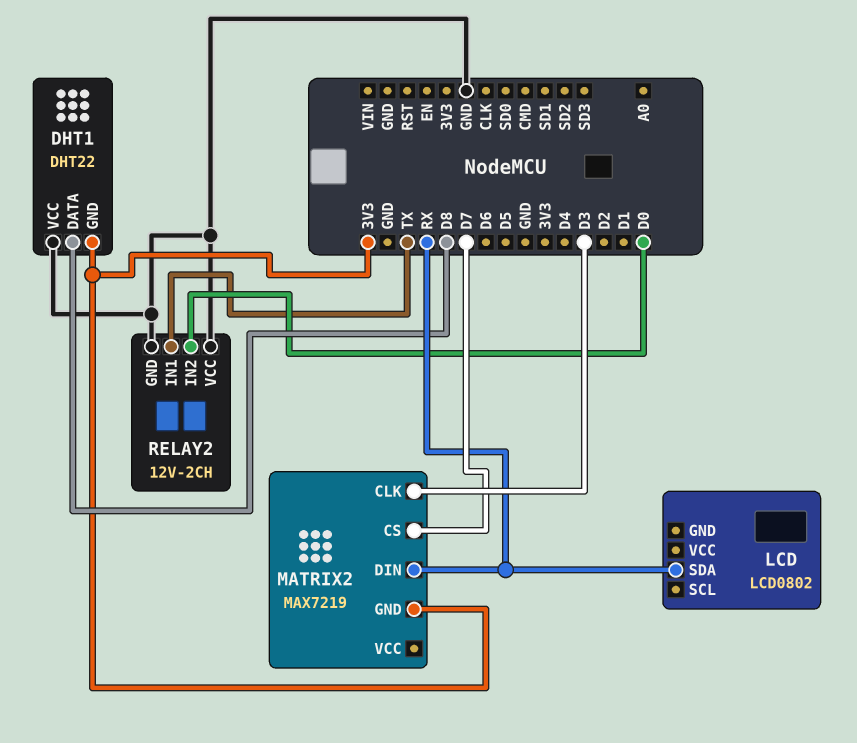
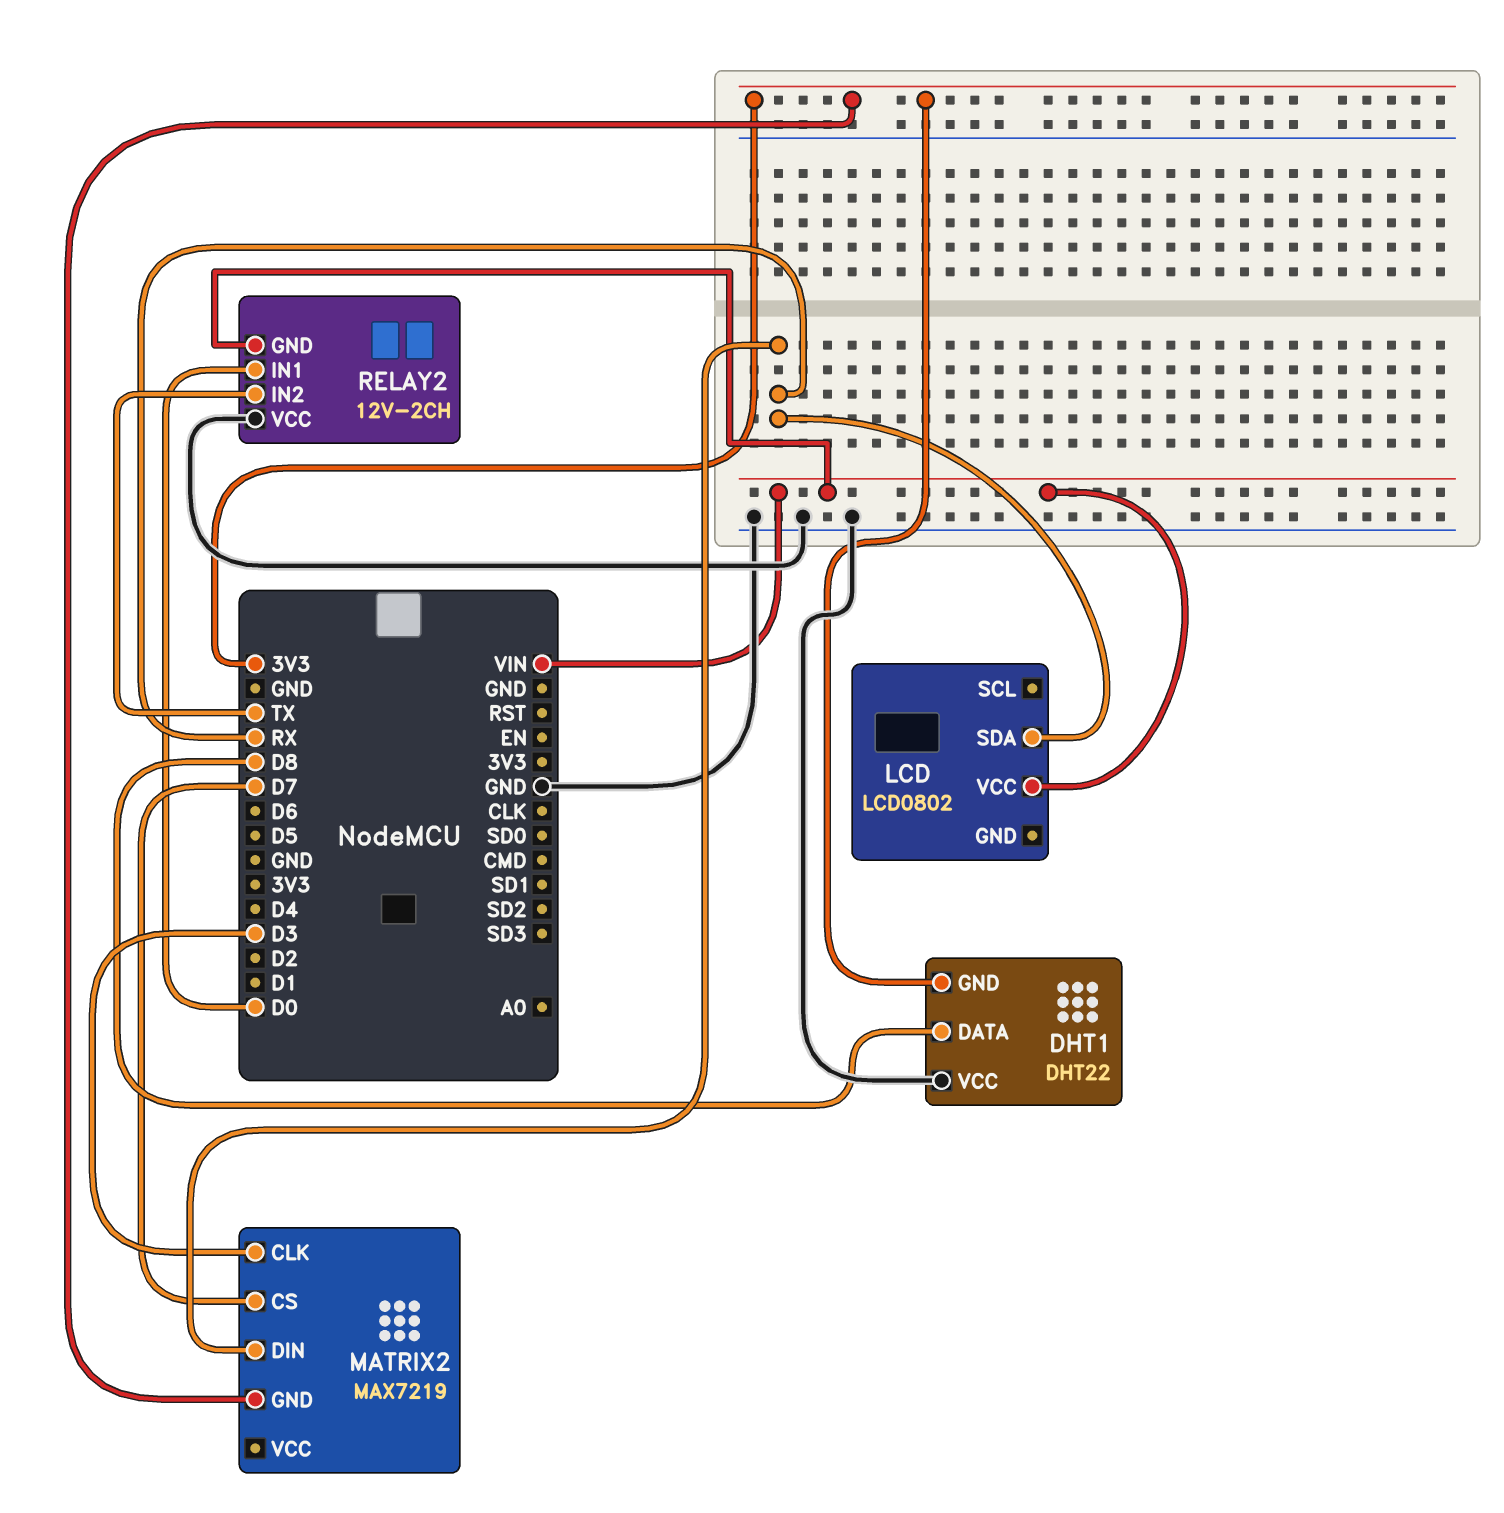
LCD pin VCC: none -> VIN
RELAY2 pin GND: GND -> VIN
RELAY2 pin IN1: TX -> D0
RELAY2 pin IN2: D0 -> TX

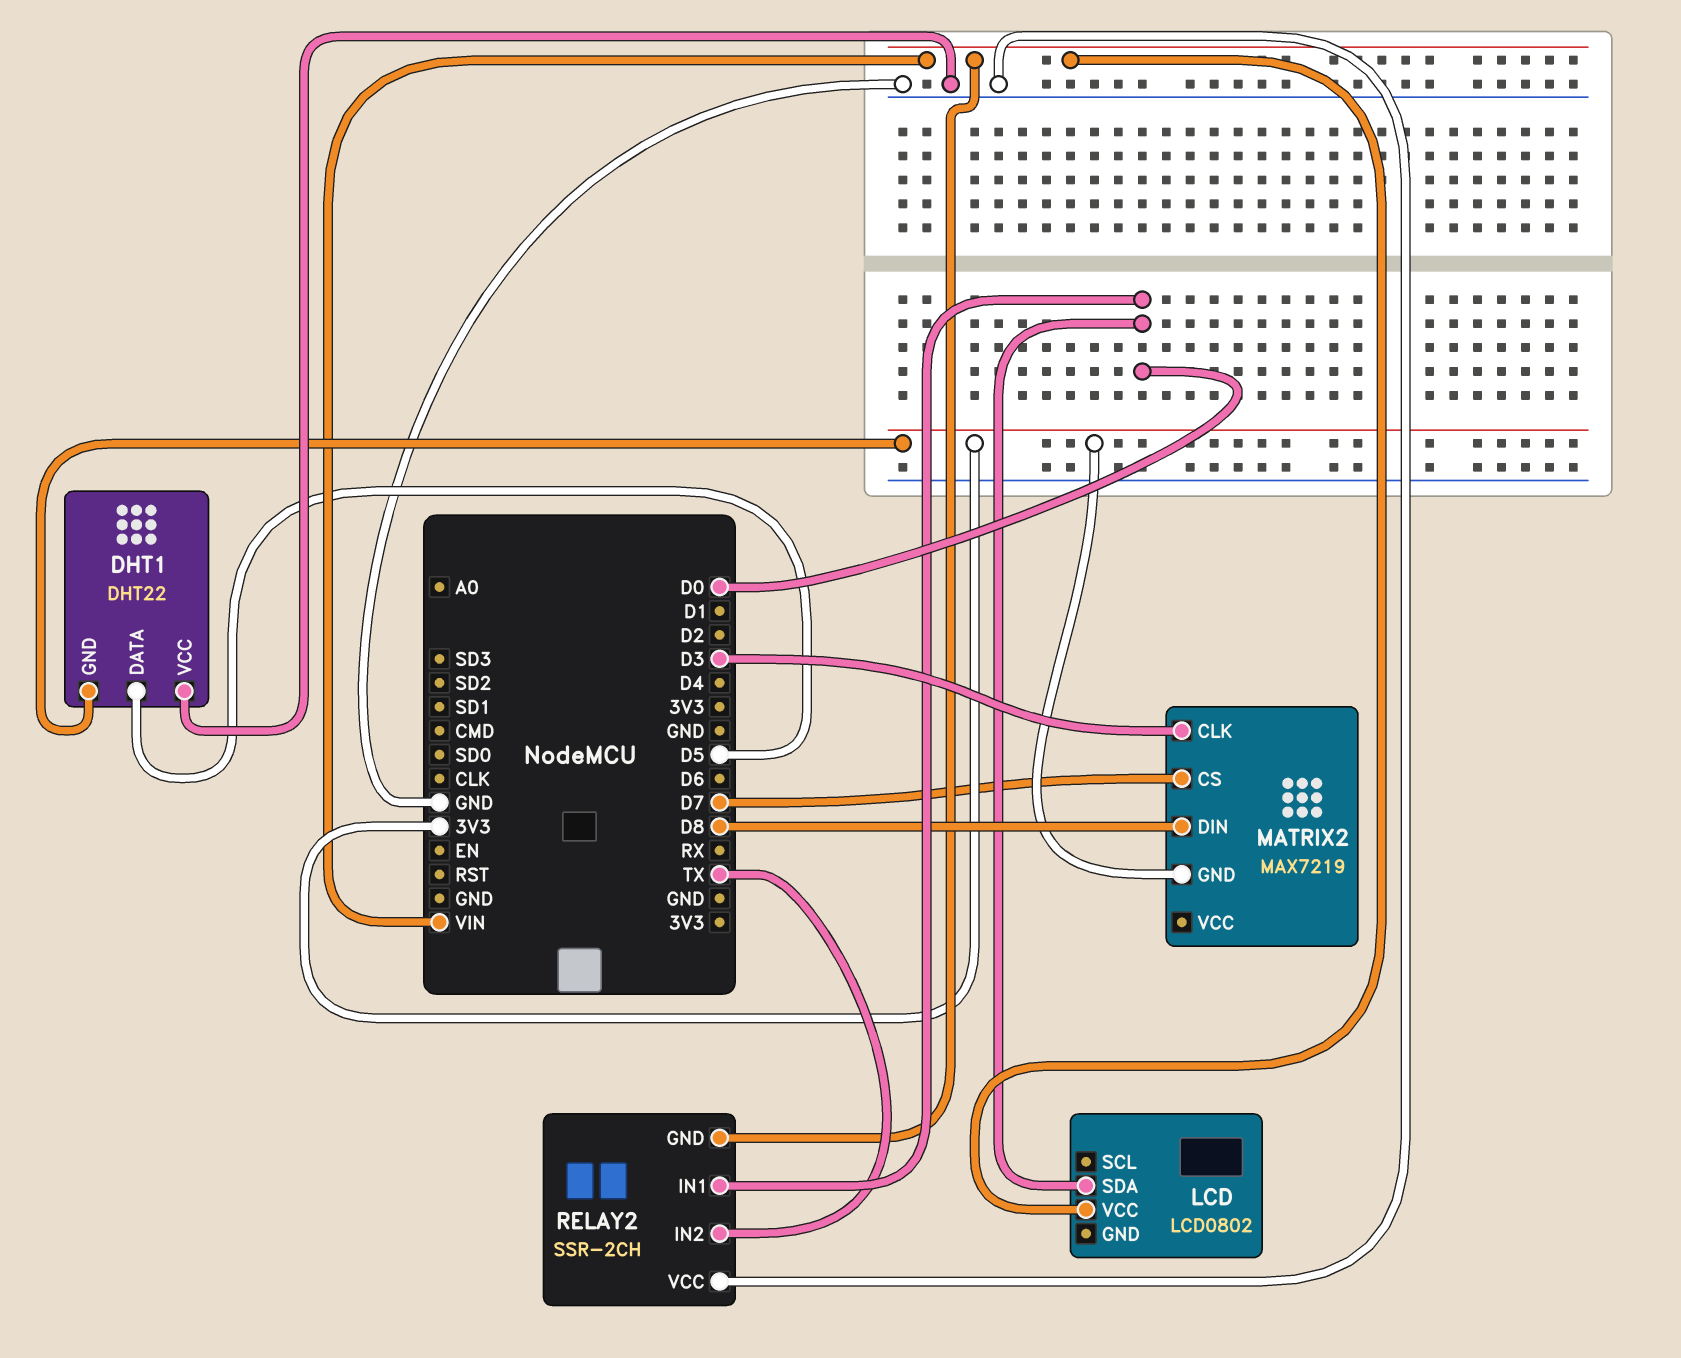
DHT1 pin DATA: D8 -> D5
LCD pin SDA: RX -> D0
MATRIX2 pin DIN: RX -> D8
RELAY2: 12V-2CH -> SSR-2CH

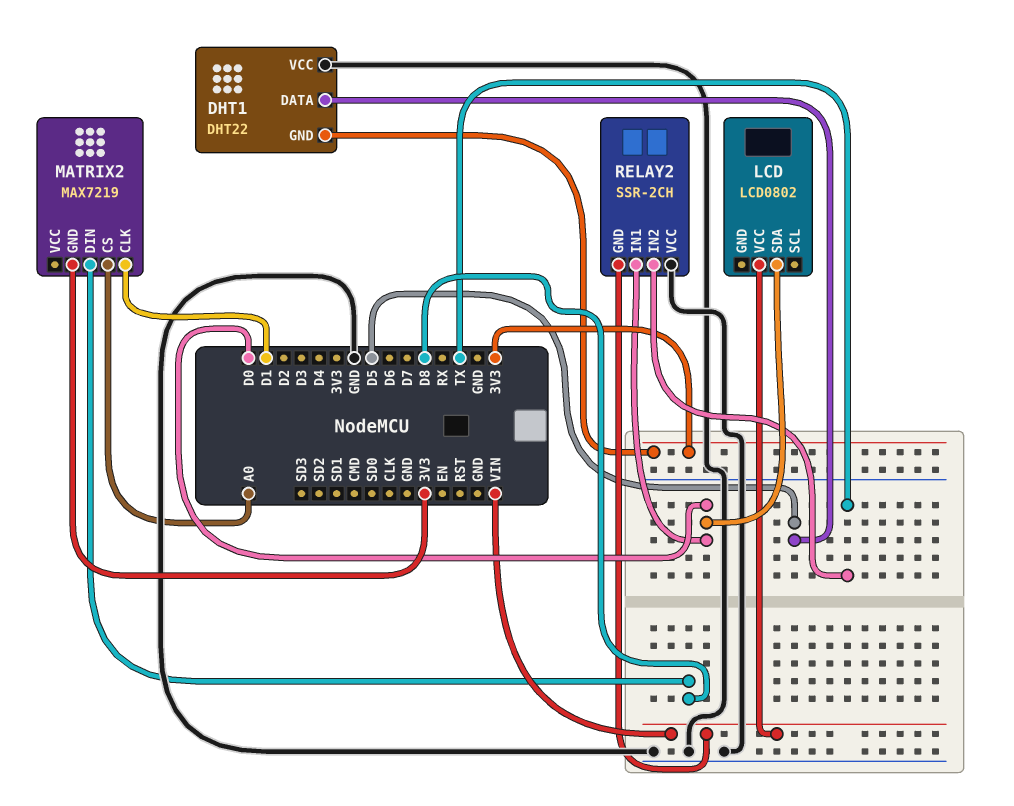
MATRIX2 pin CLK: D3 -> D1
MATRIX2 pin CS: D7 -> A0

